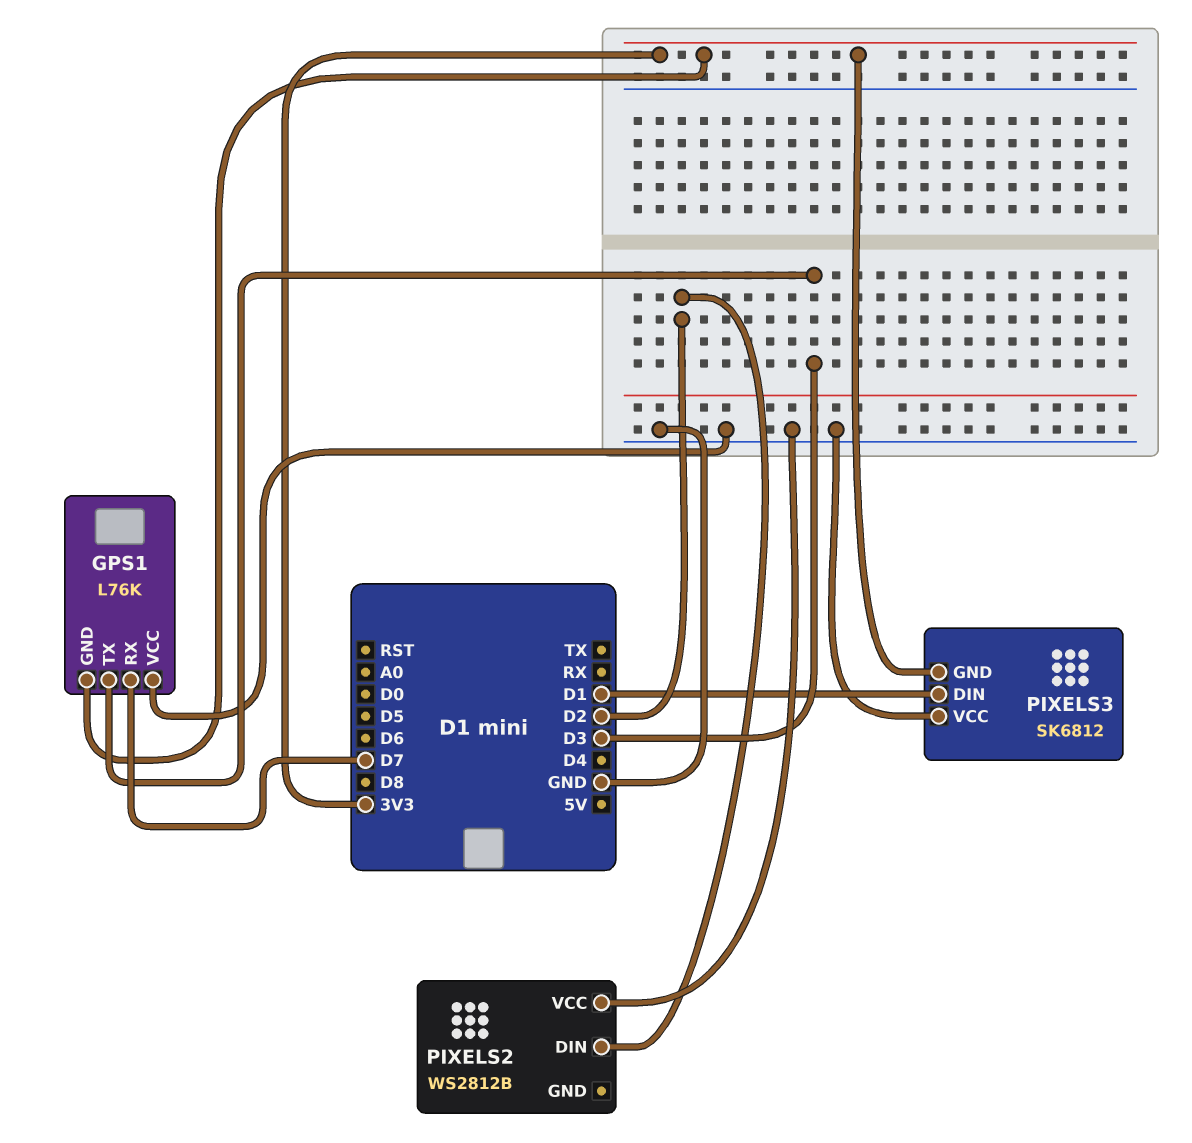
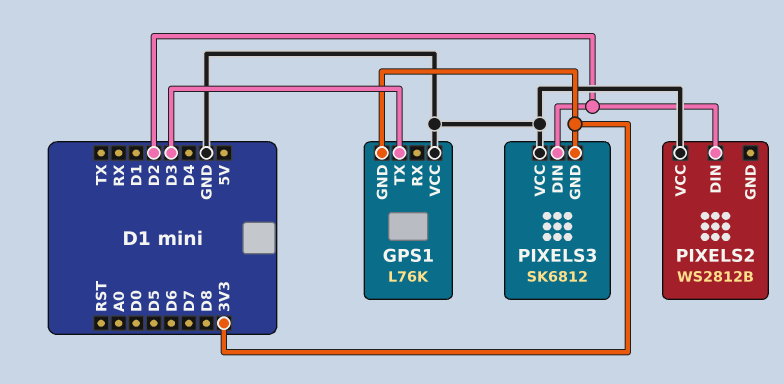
GPS1 pin RX: D7 -> none
PIXELS3 pin DIN: D1 -> D2

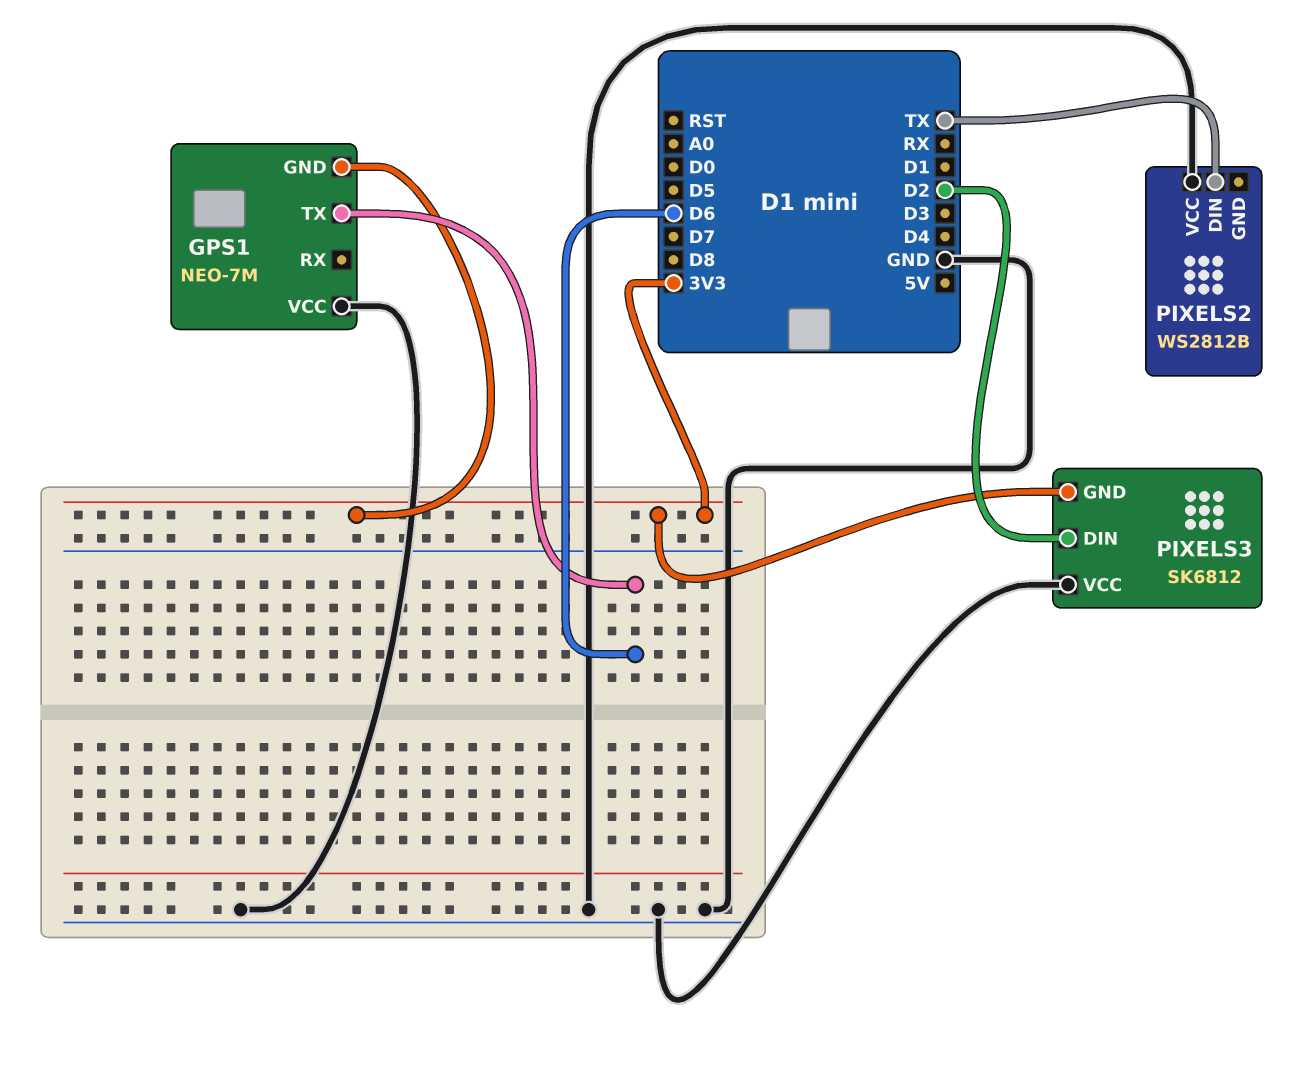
GPS1: L76K -> NEO-7M
GPS1 pin TX: D3 -> D6
PIXELS2 pin DIN: D2 -> TX

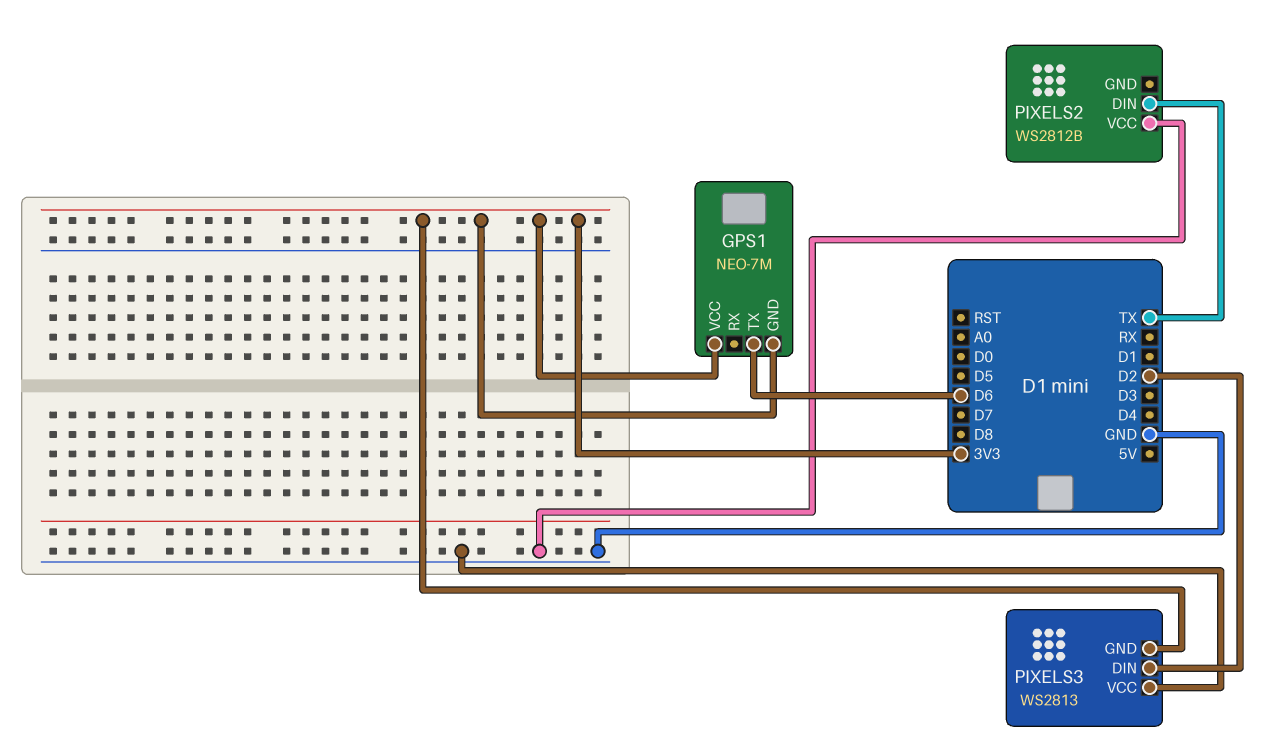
GPS1 pin VCC: GND -> 3V3
PIXELS3: SK6812 -> WS2813

